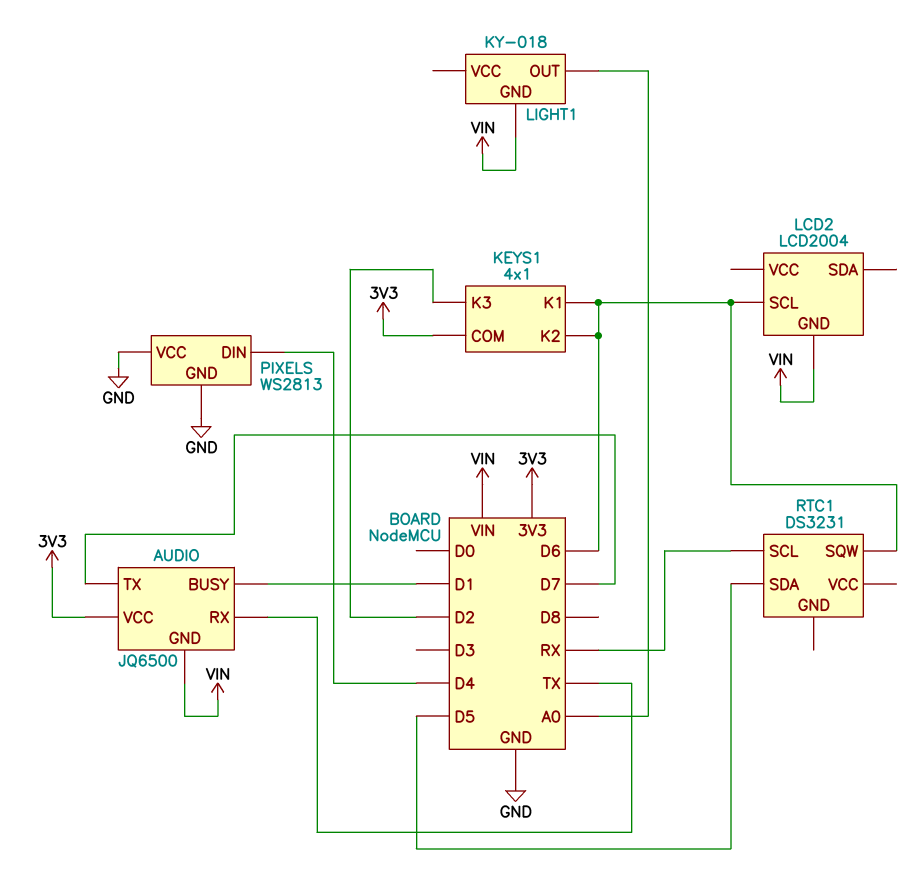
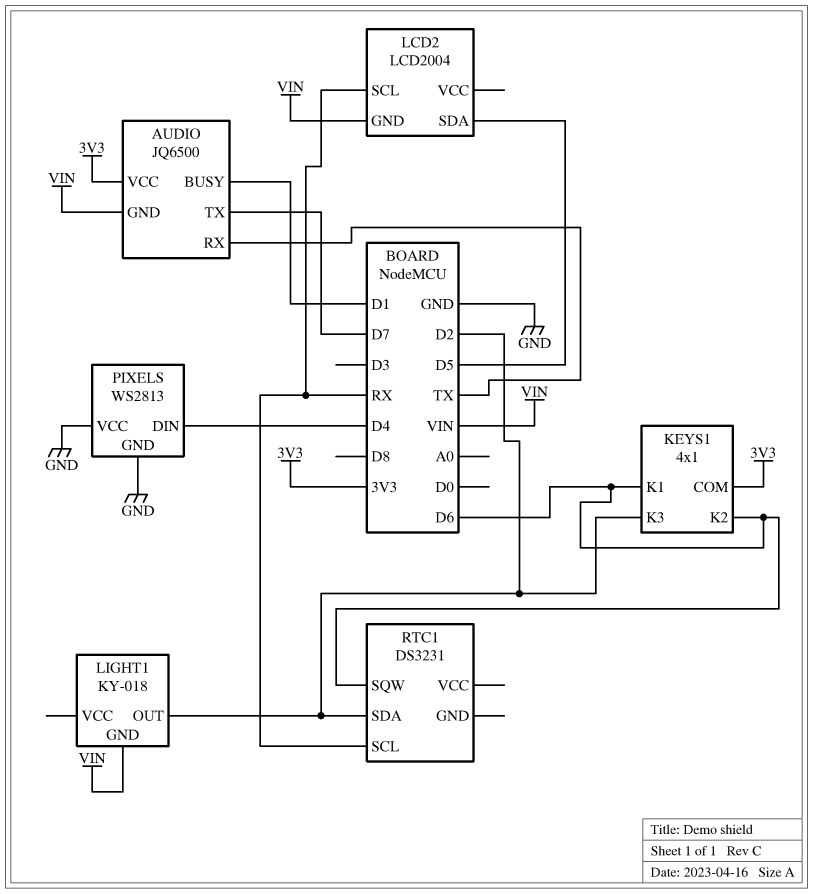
LCD2 pin SCL: D6 -> RX
LCD2 pin SDA: none -> D5
LIGHT1 pin OUT: A0 -> D2
RTC1 pin SDA: D5 -> D2

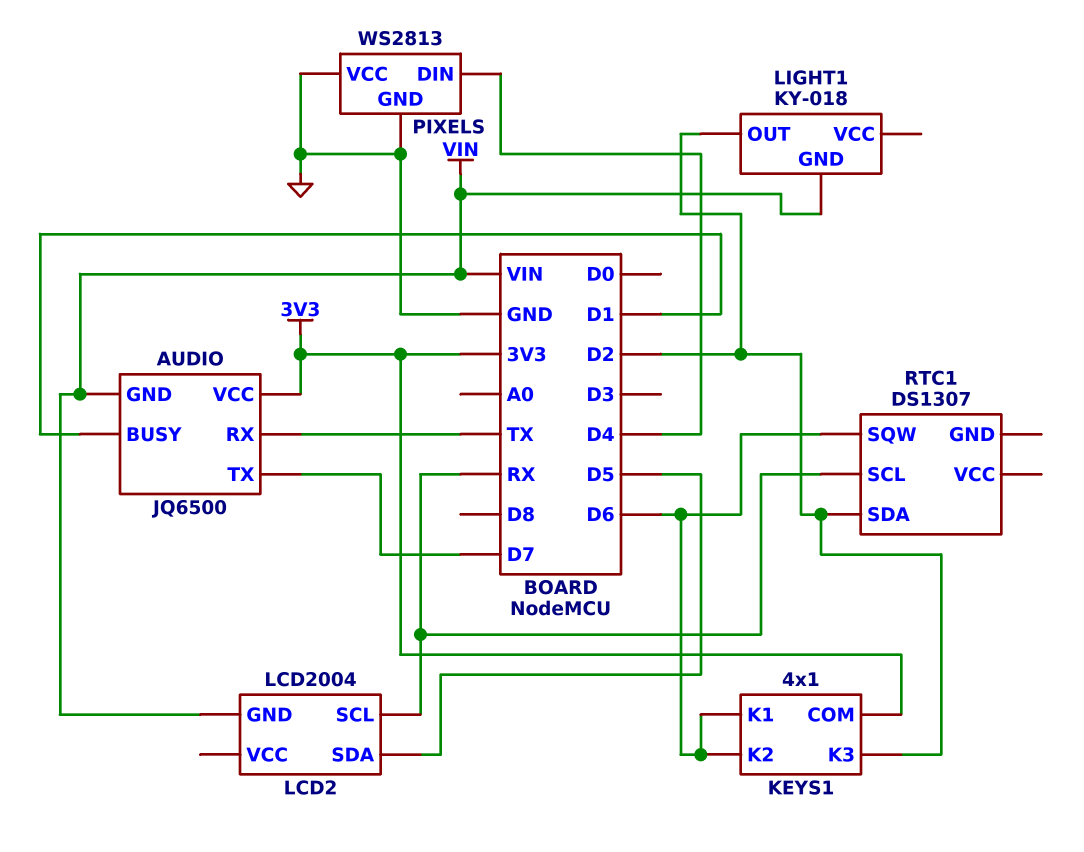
RTC1: DS3231 -> DS1307

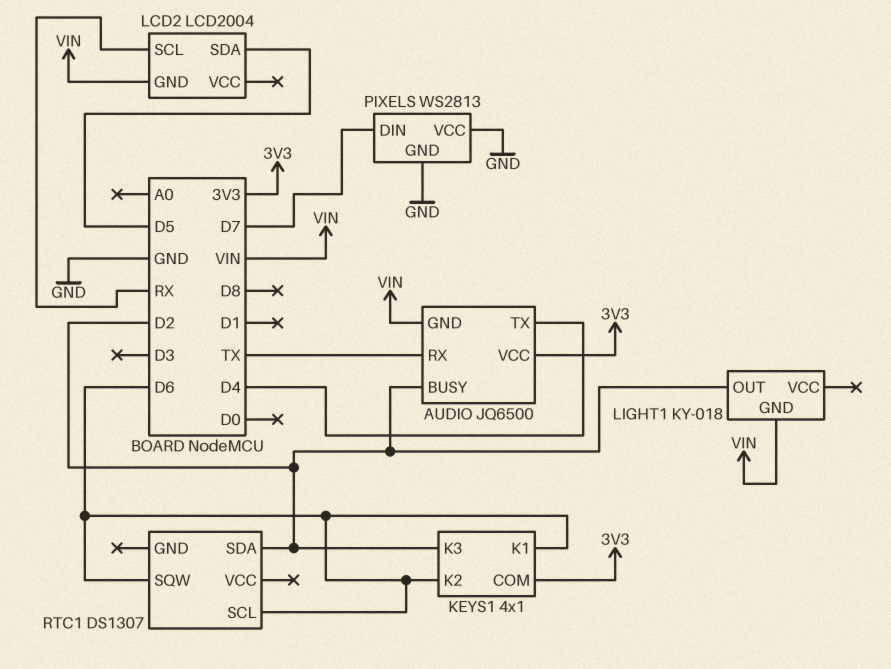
AUDIO pin BUSY: D1 -> D2
AUDIO pin TX: D7 -> D4
PIXELS pin DIN: D4 -> D7
RTC1 pin SCL: RX -> D6

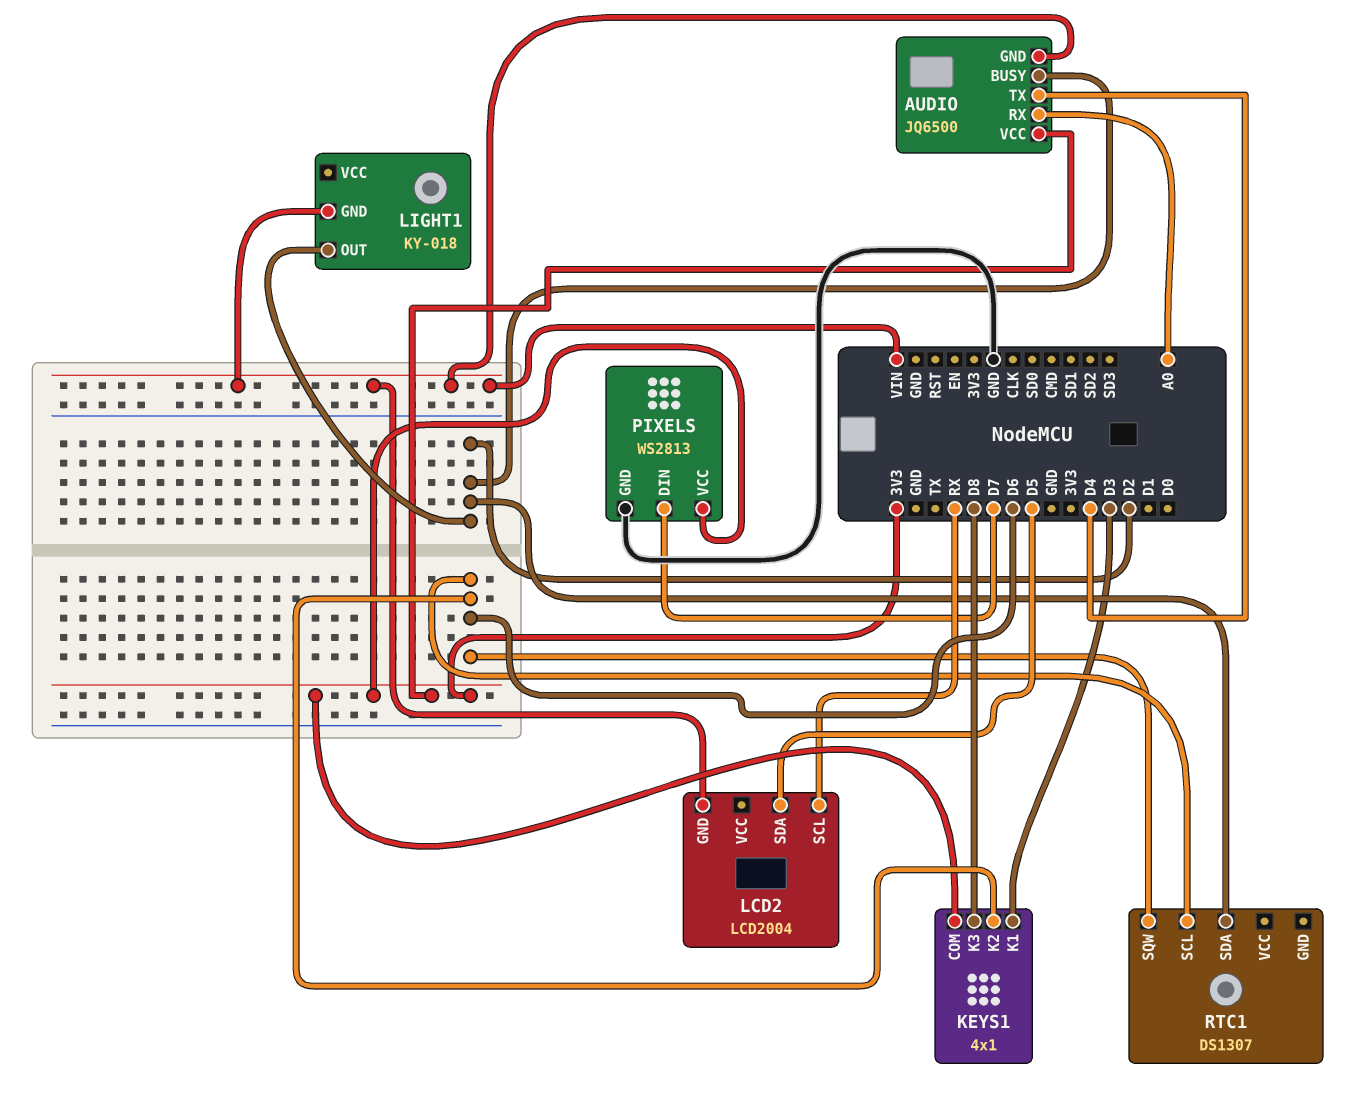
AUDIO pin RX: TX -> A0
KEYS1 pin K1: D6 -> D3
KEYS1 pin K3: D2 -> D8
PIXELS pin VCC: GND -> 3V3

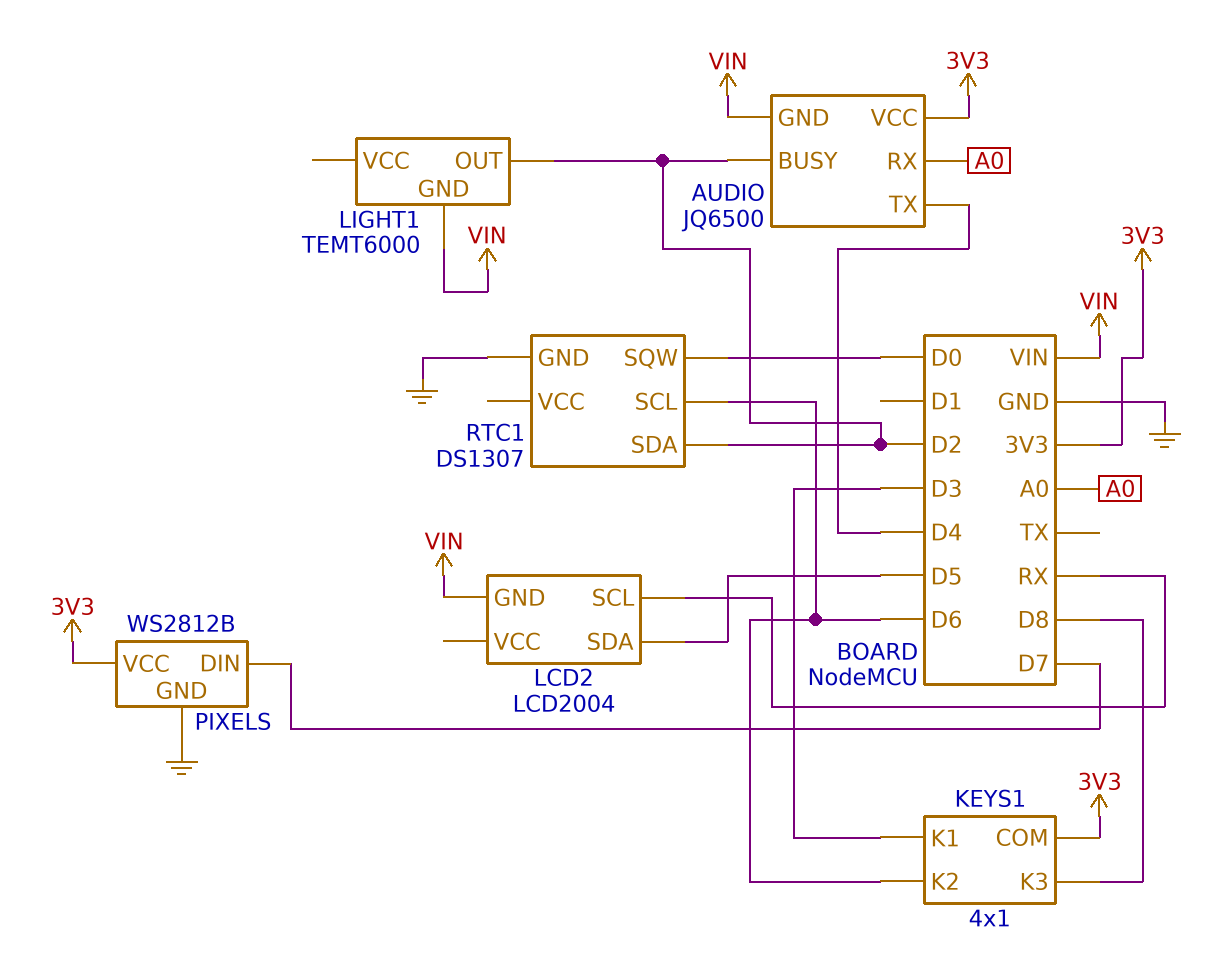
LIGHT1: KY-018 -> TEMT6000
PIXELS: WS2813 -> WS2812B
RTC1 pin GND: none -> GND
RTC1 pin SQW: D6 -> D0

